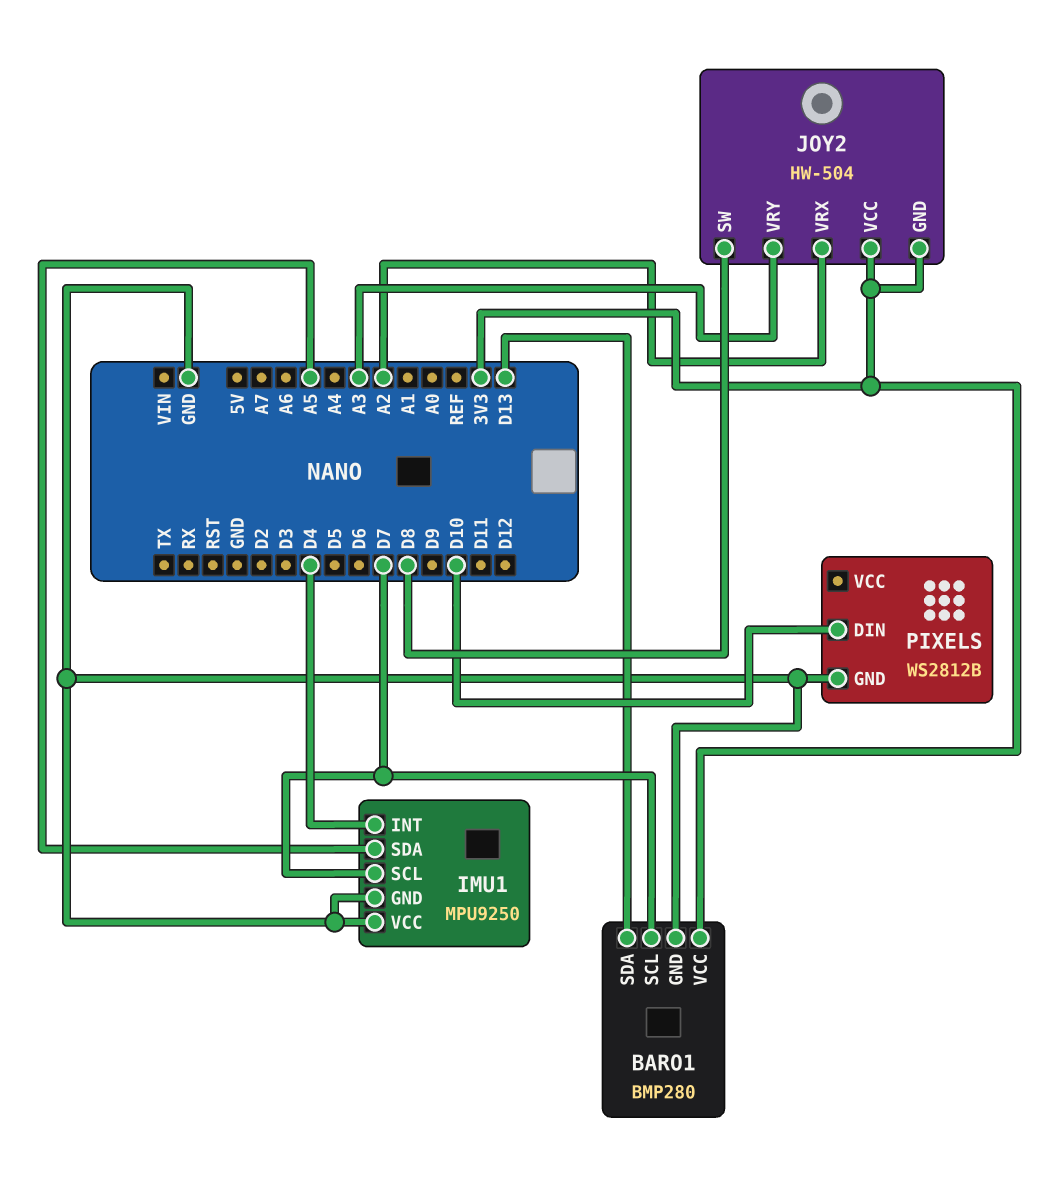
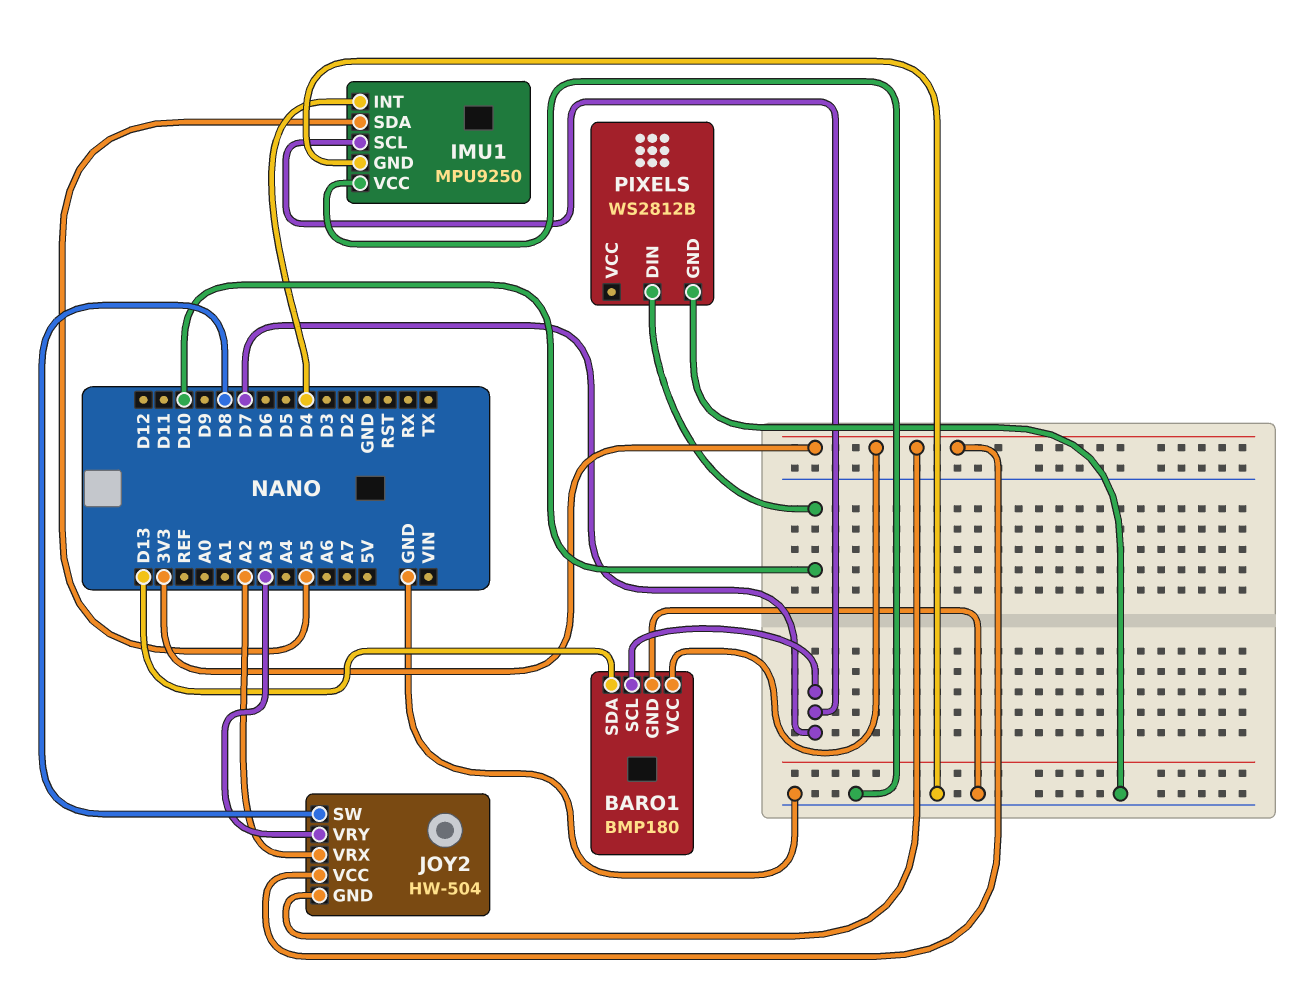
BARO1: BMP280 -> BMP180

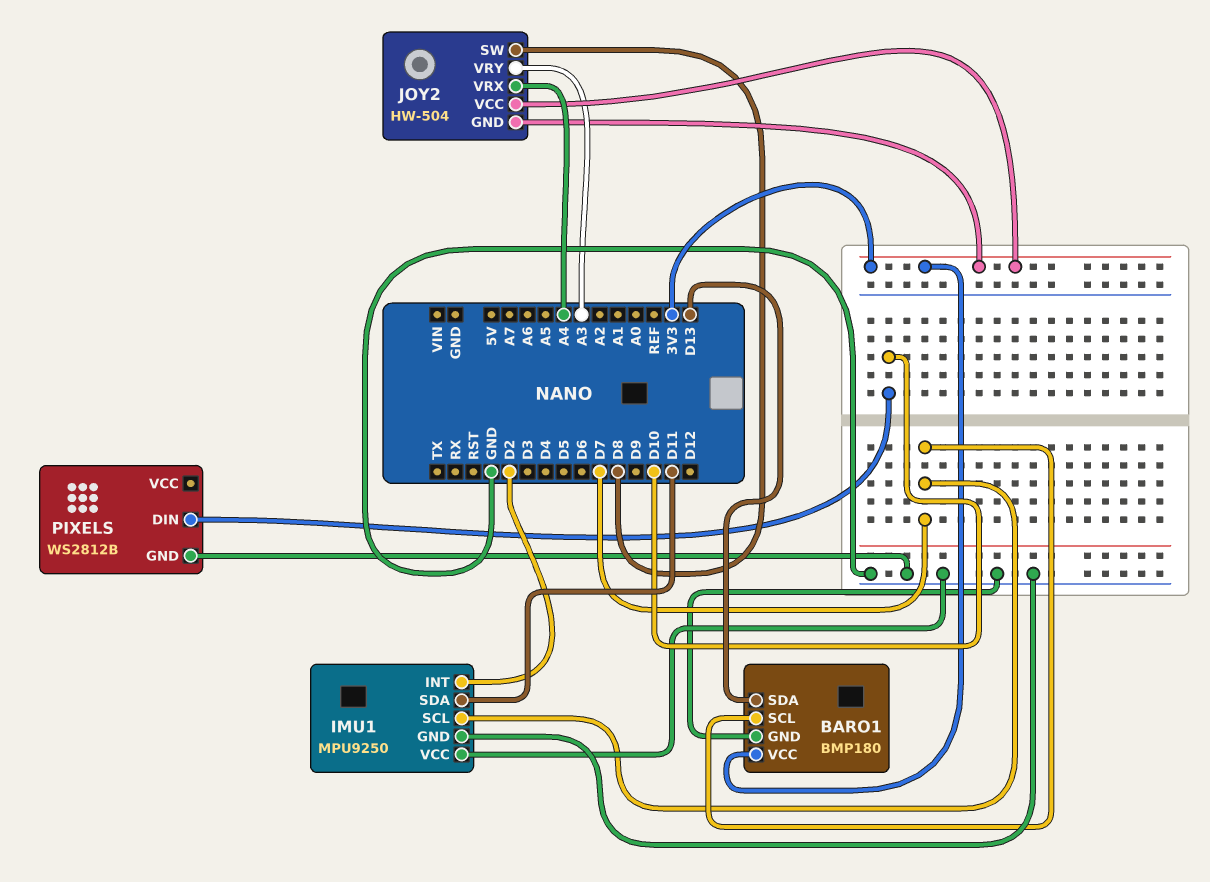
IMU1 pin INT: D4 -> D2
IMU1 pin SDA: A5 -> D11
JOY2 pin VRX: A2 -> A4

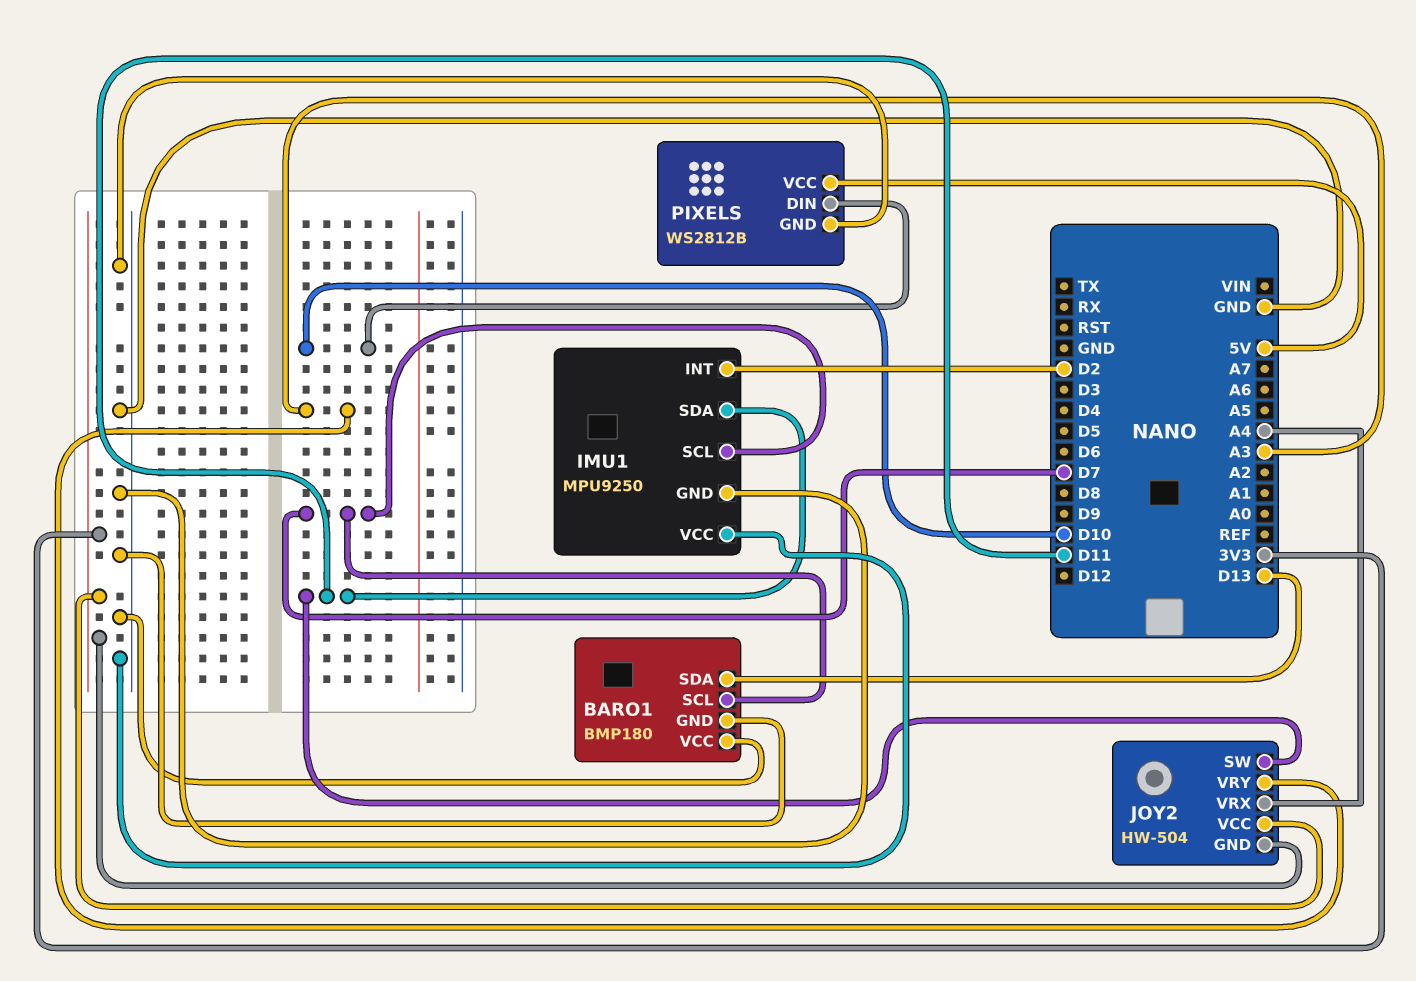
BARO1 pin VCC: 3V3 -> GND
JOY2 pin SW: D8 -> D11
PIXELS pin VCC: none -> 5V

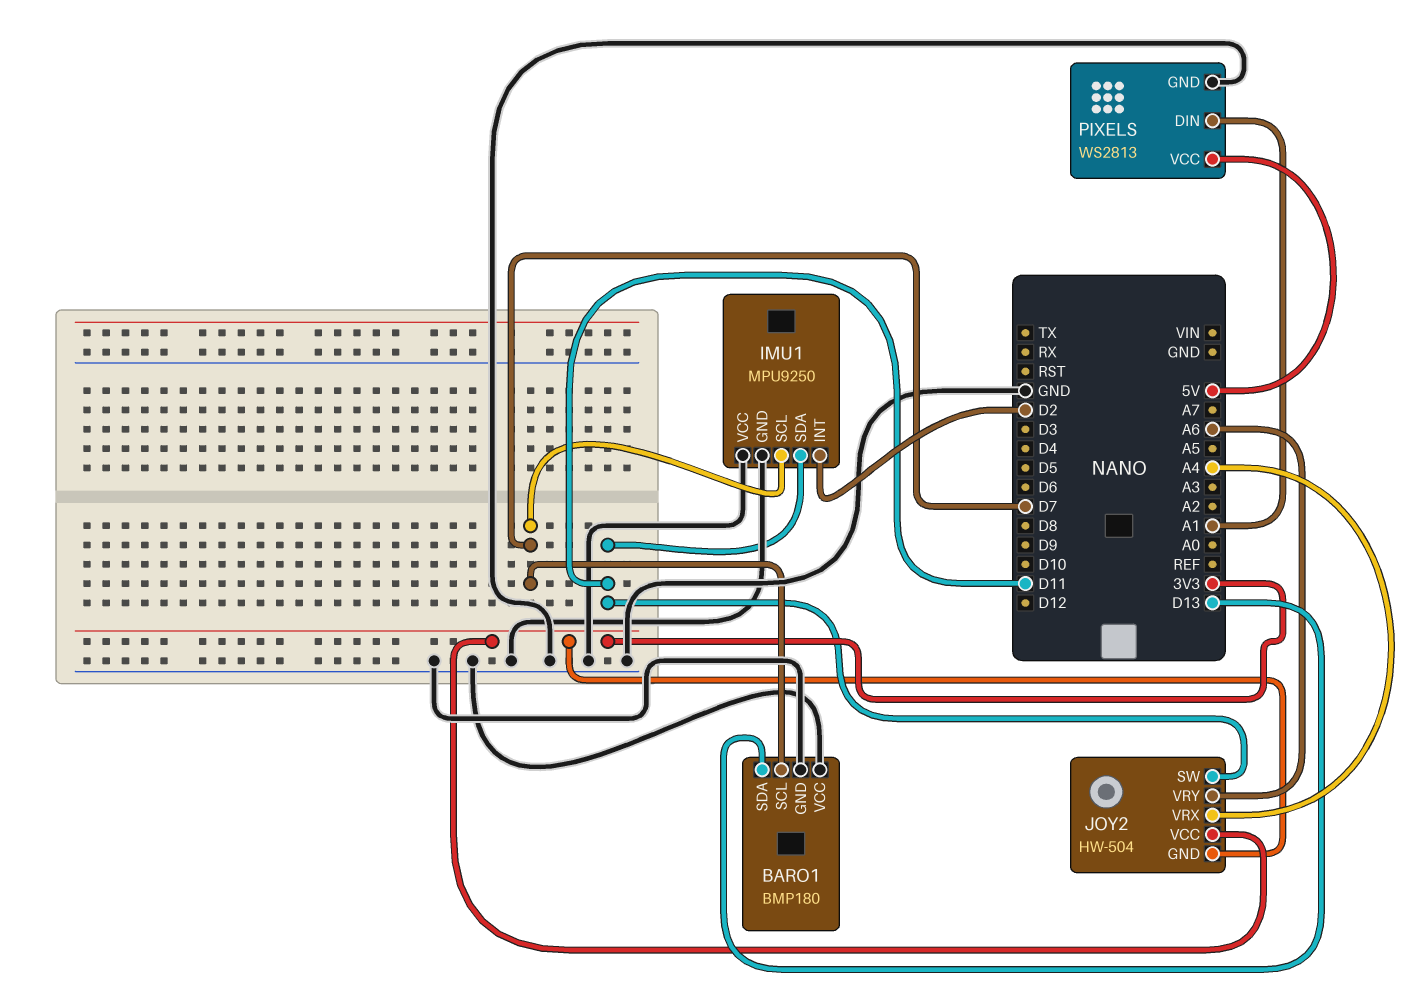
JOY2 pin VRY: A3 -> A6
PIXELS: WS2812B -> WS2813
PIXELS pin DIN: D10 -> A1

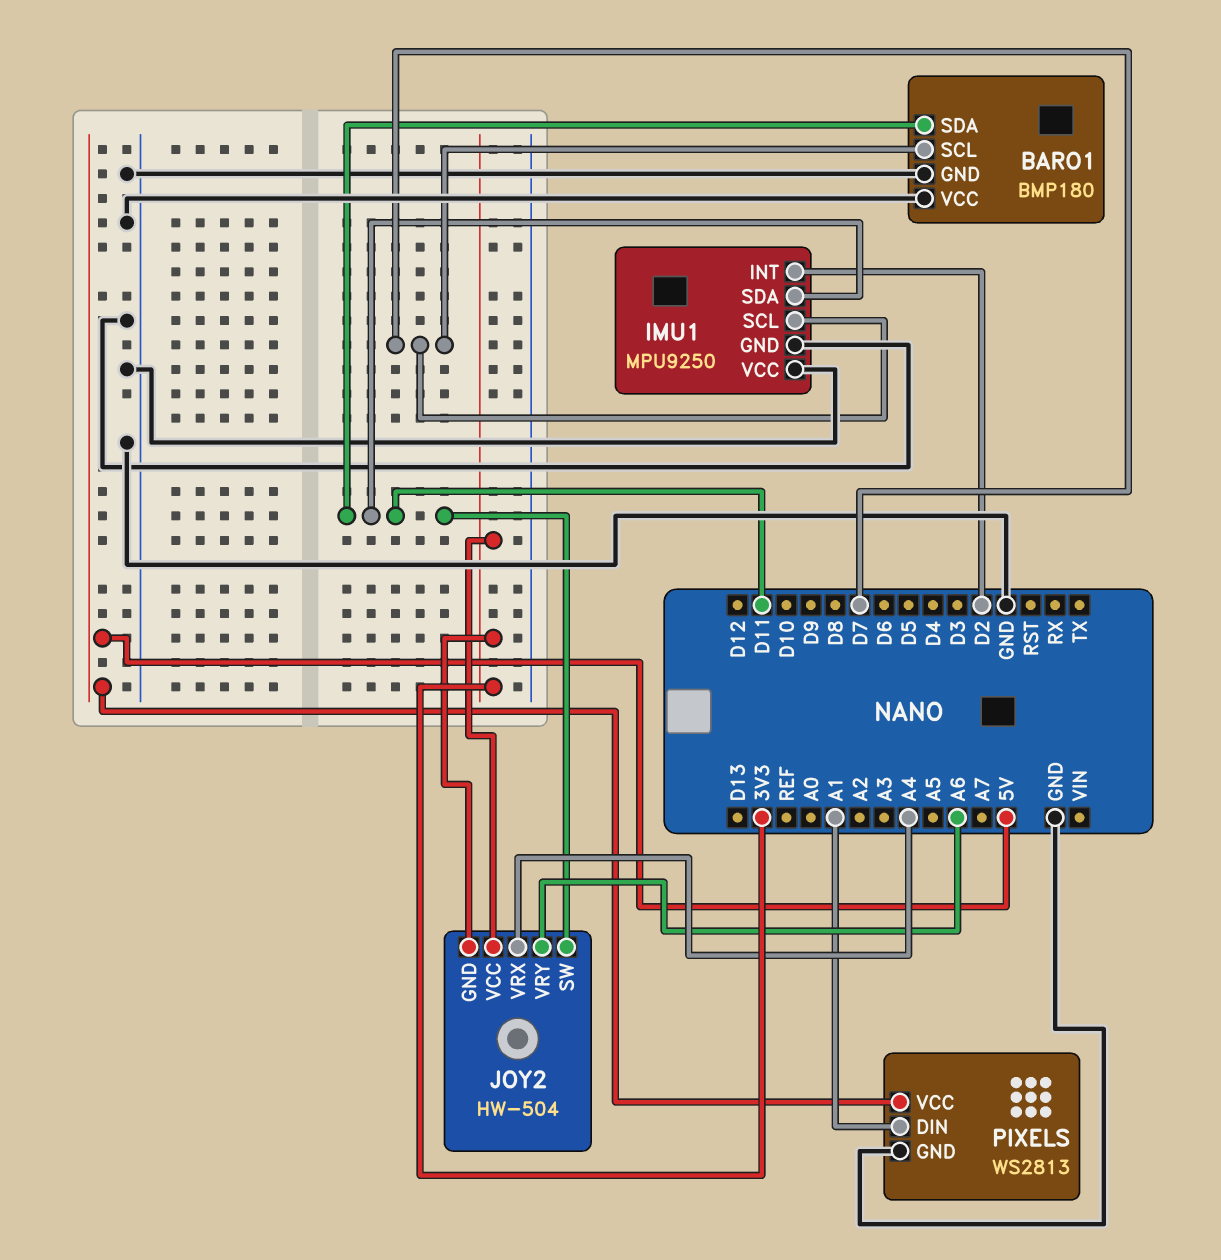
BARO1 pin SDA: D13 -> D11

